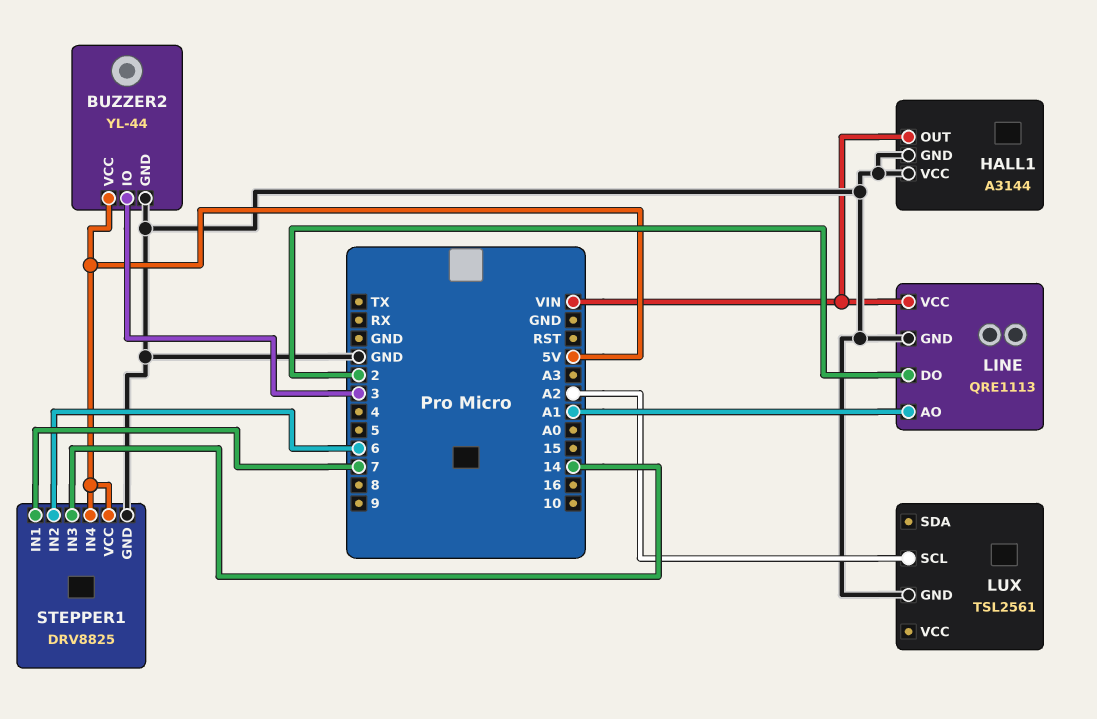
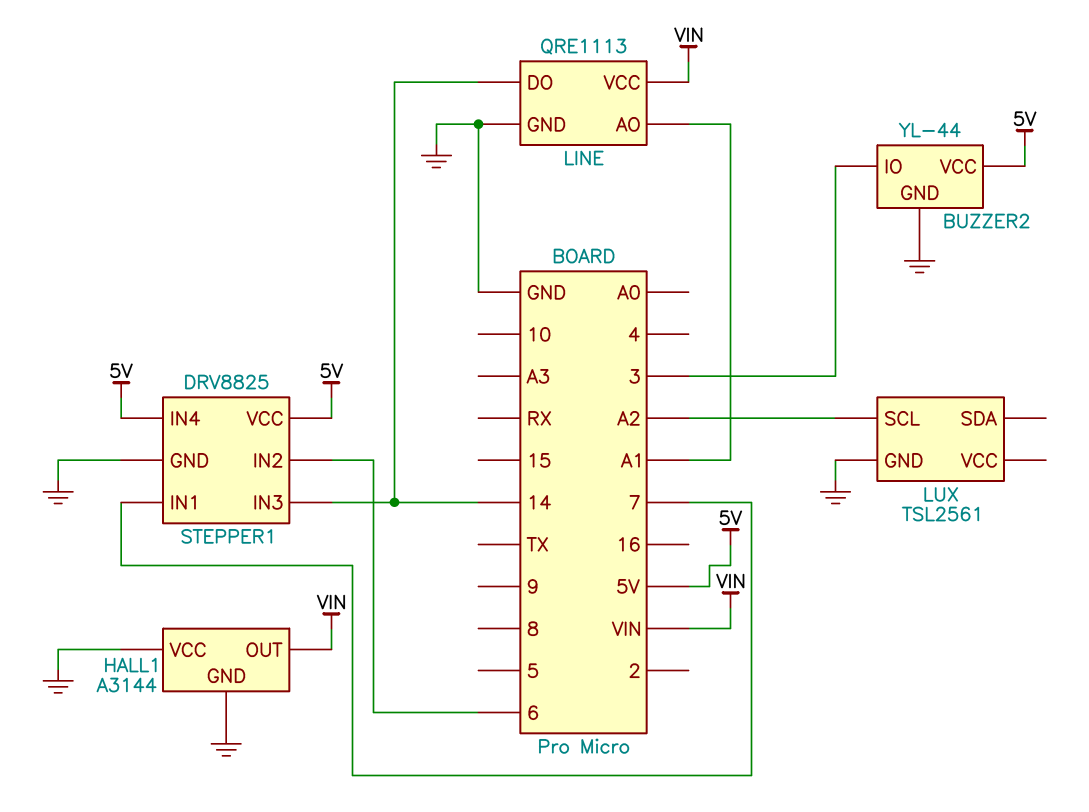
LINE pin DO: 2 -> 14

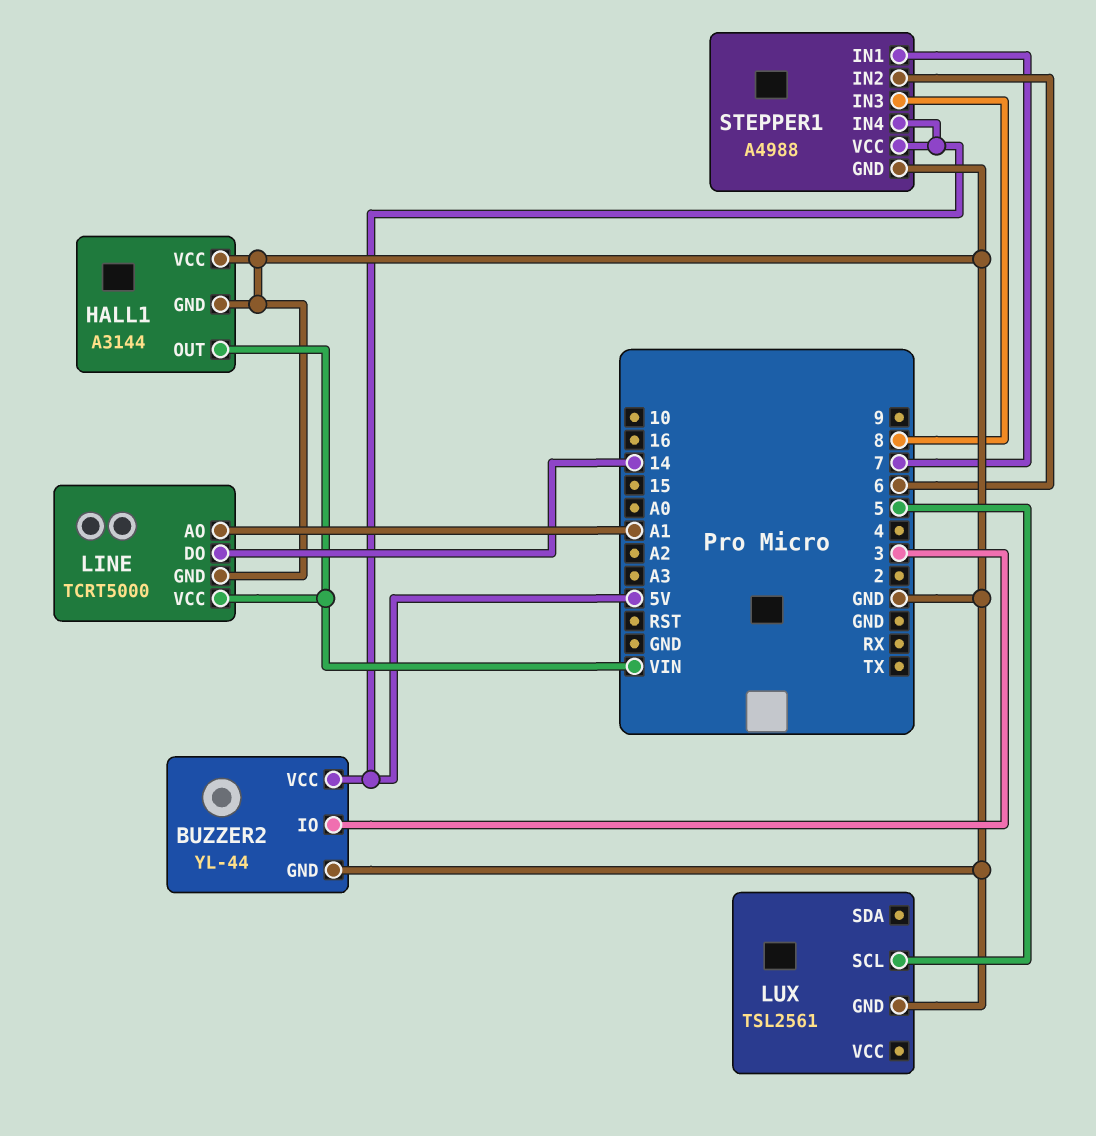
LINE: QRE1113 -> TCRT5000
LUX pin SCL: A2 -> 5
STEPPER1: DRV8825 -> A4988
STEPPER1 pin IN3: 14 -> 8

